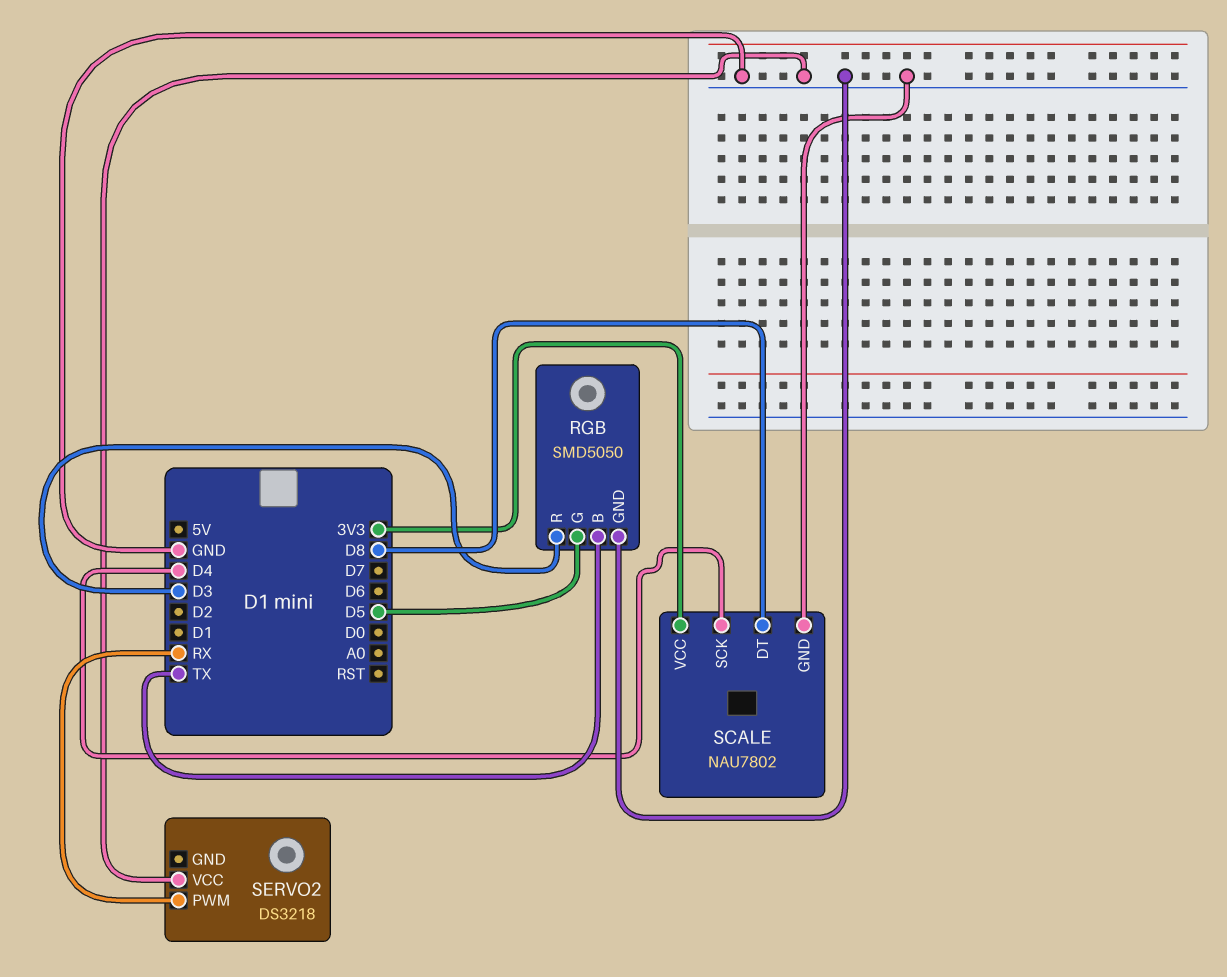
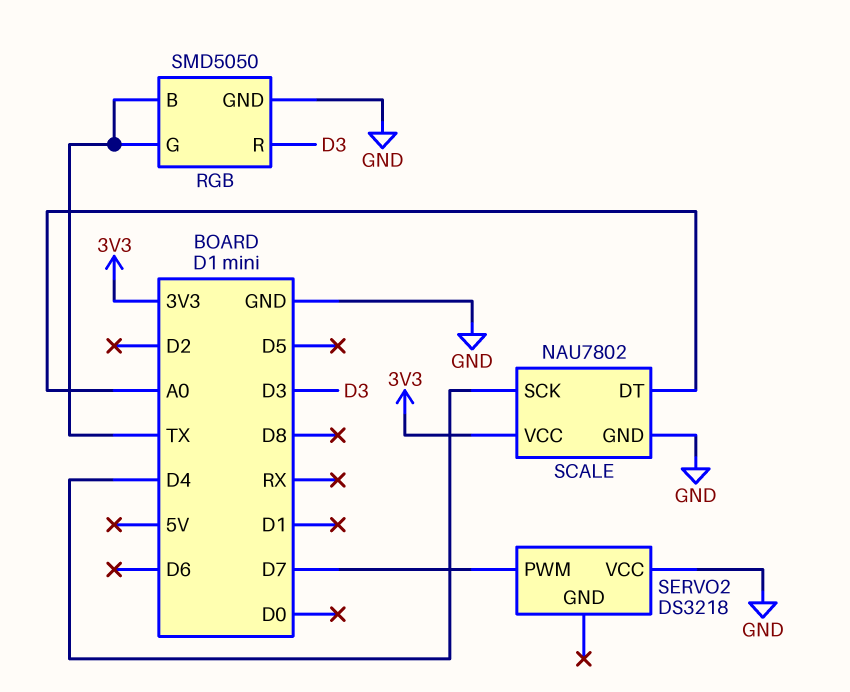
RGB pin G: D5 -> TX
SCALE pin DT: D8 -> A0
SERVO2 pin PWM: RX -> D7

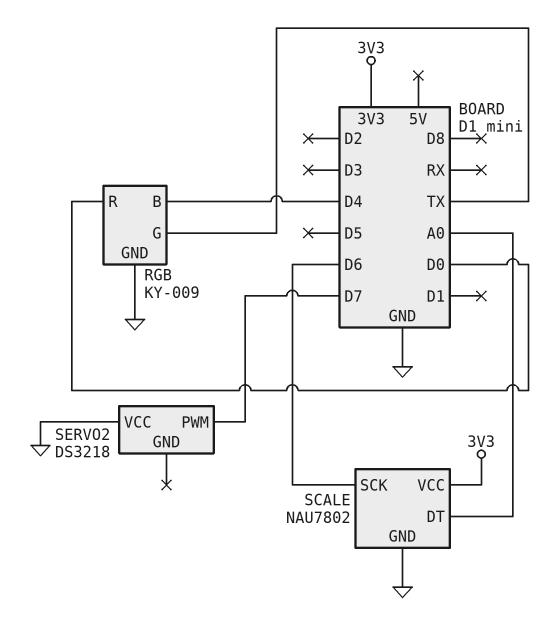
RGB: SMD5050 -> KY-009
RGB pin B: TX -> D4
RGB pin R: D3 -> D0
SCALE pin SCK: D4 -> D6

